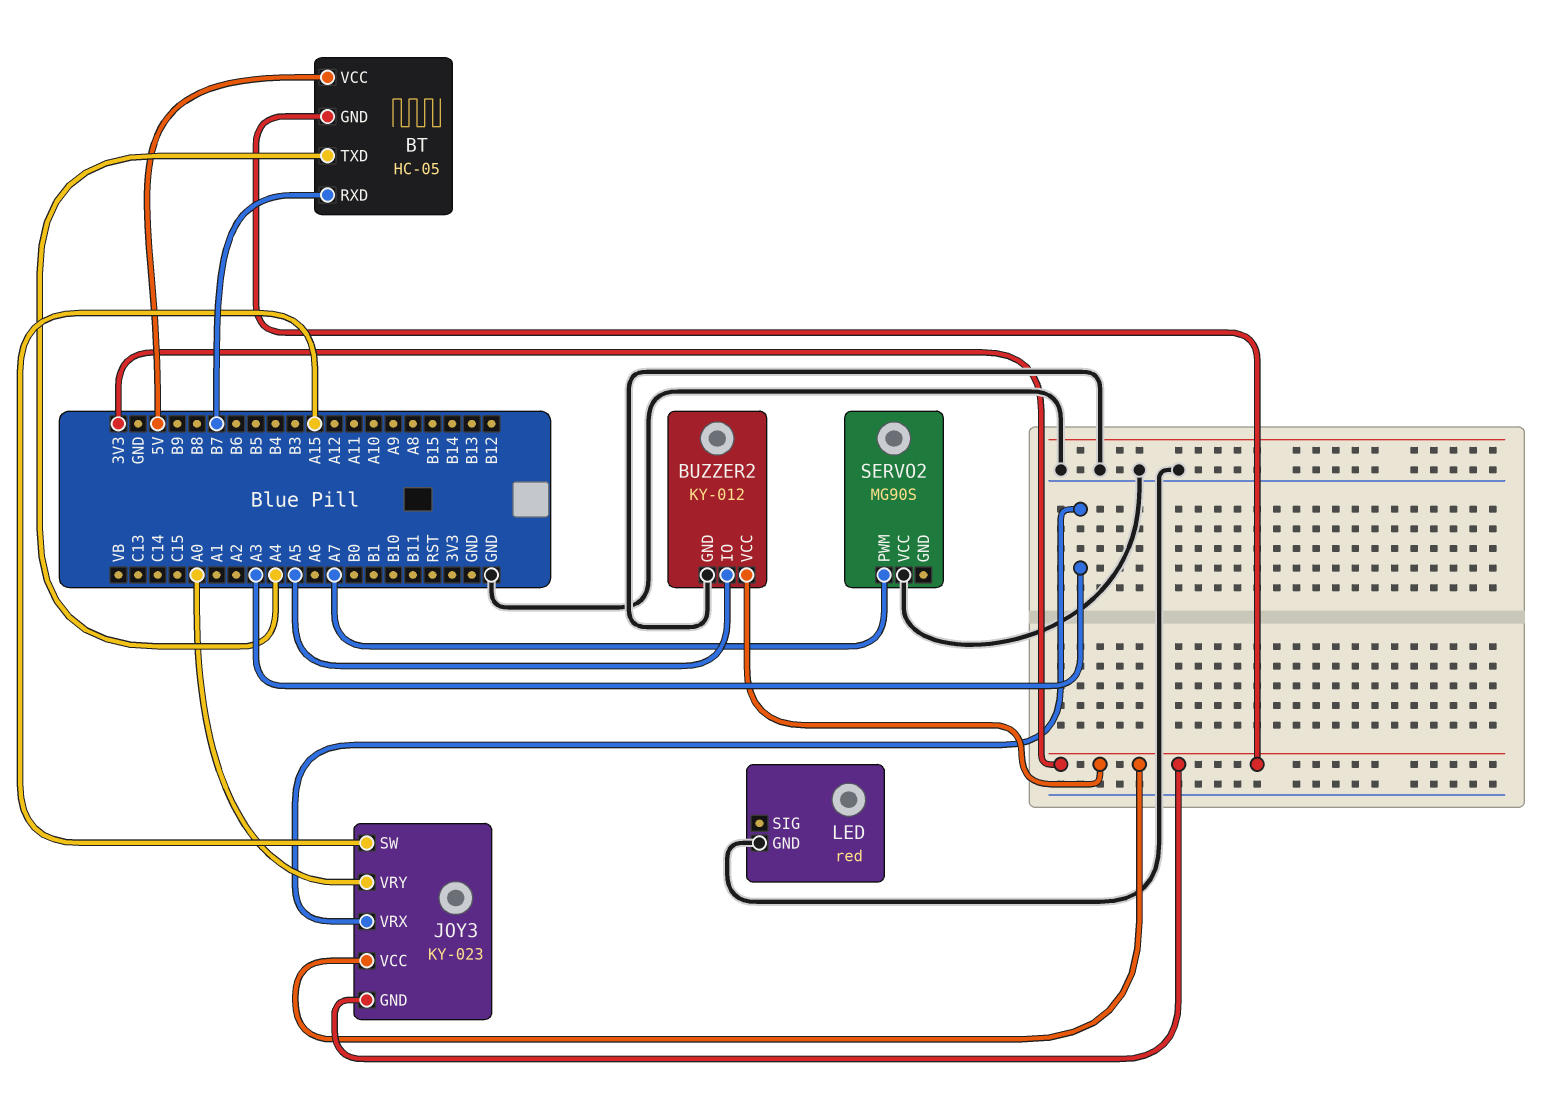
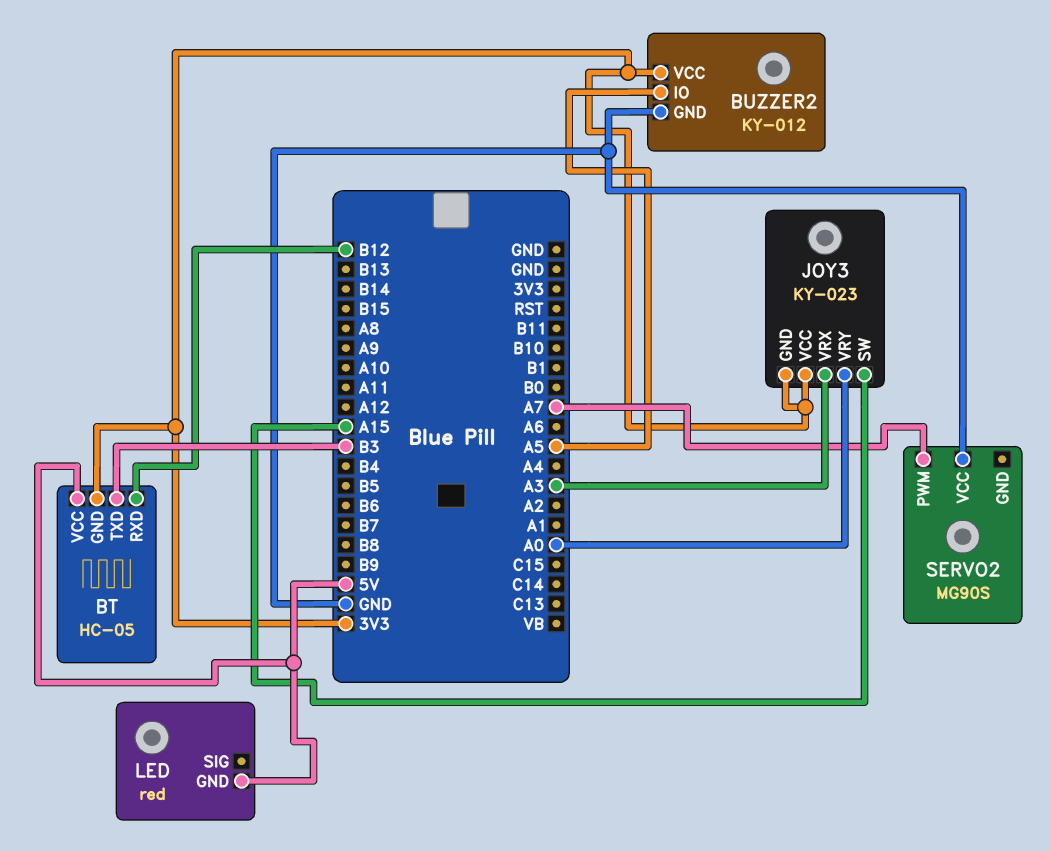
BT pin RXD: B7 -> B12
BT pin TXD: A4 -> B3
LED pin GND: GND -> 5V

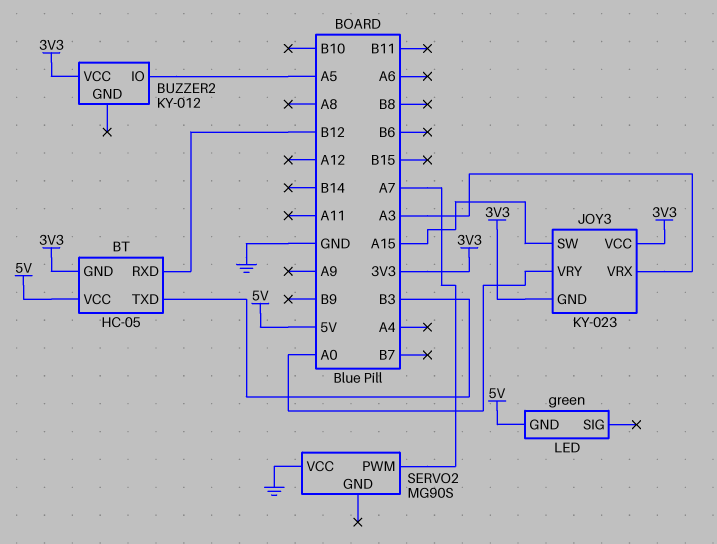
BUZZER2 pin GND: GND -> none
LED: red -> green

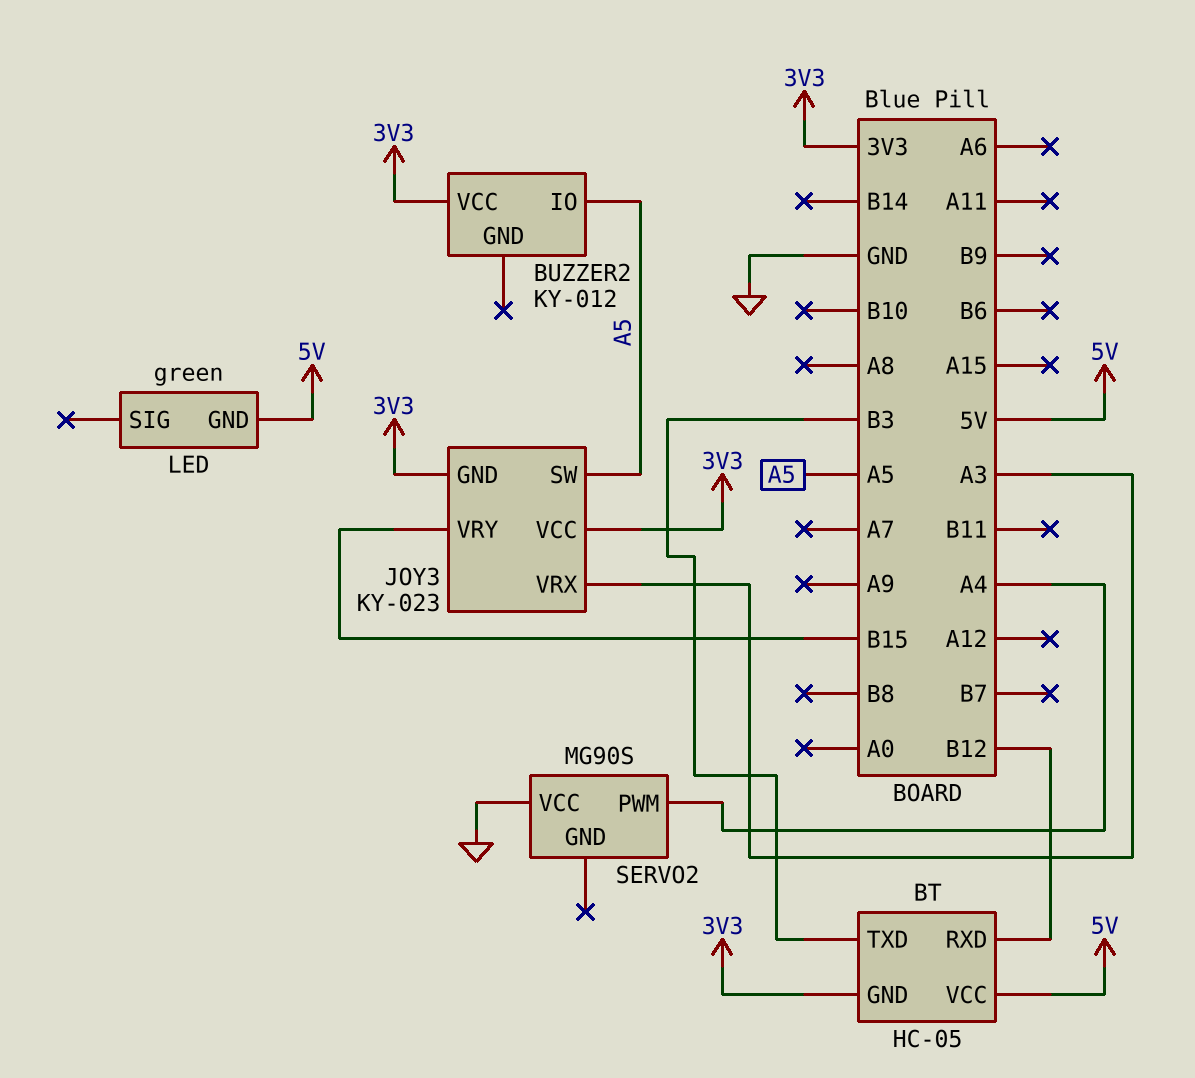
JOY3 pin SW: A15 -> A5
JOY3 pin VRY: A0 -> B15
SERVO2 pin PWM: A7 -> A4

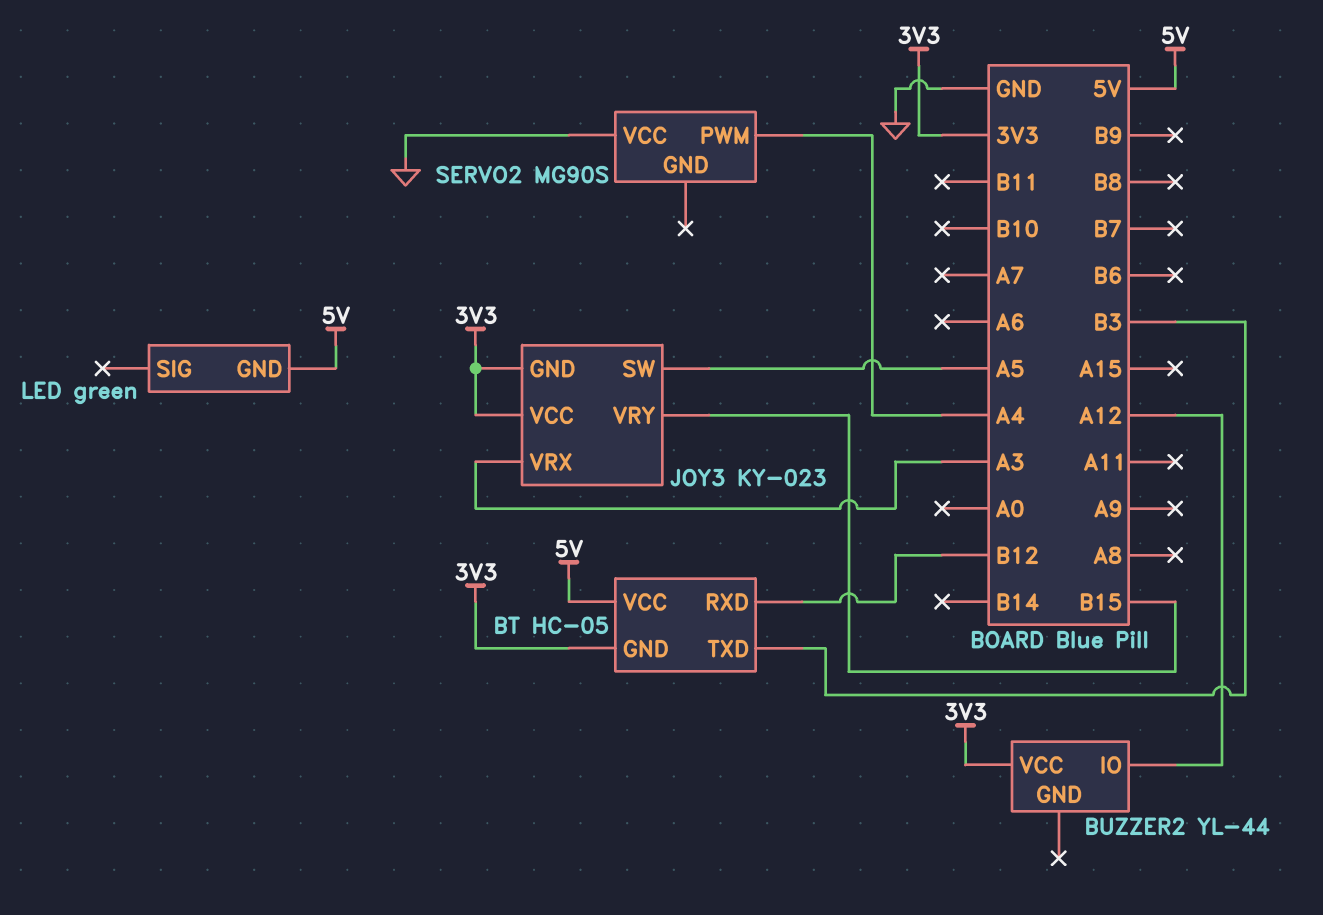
BUZZER2: KY-012 -> YL-44
BUZZER2 pin IO: A5 -> A12

